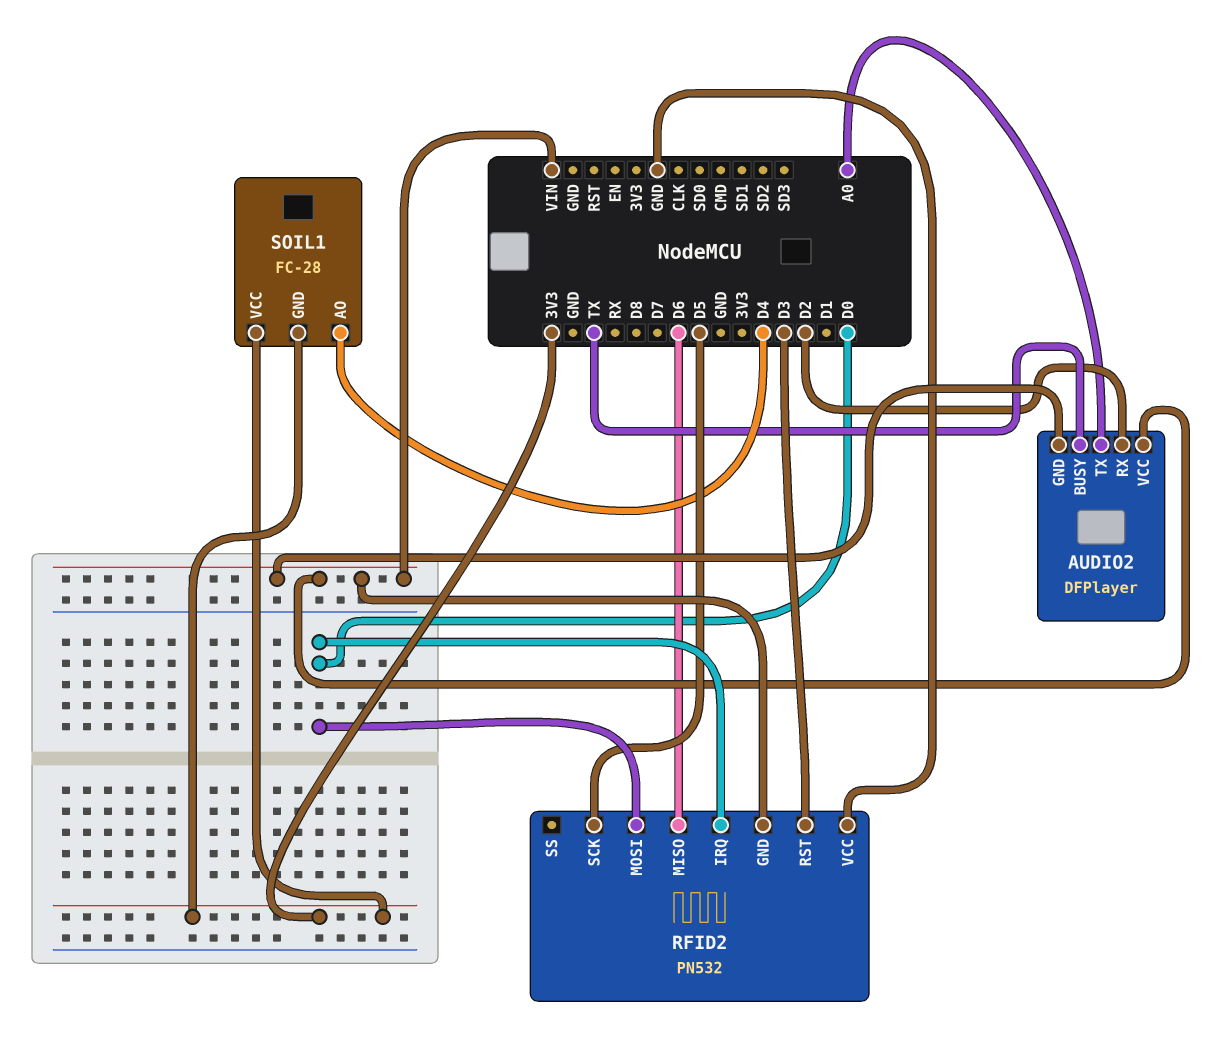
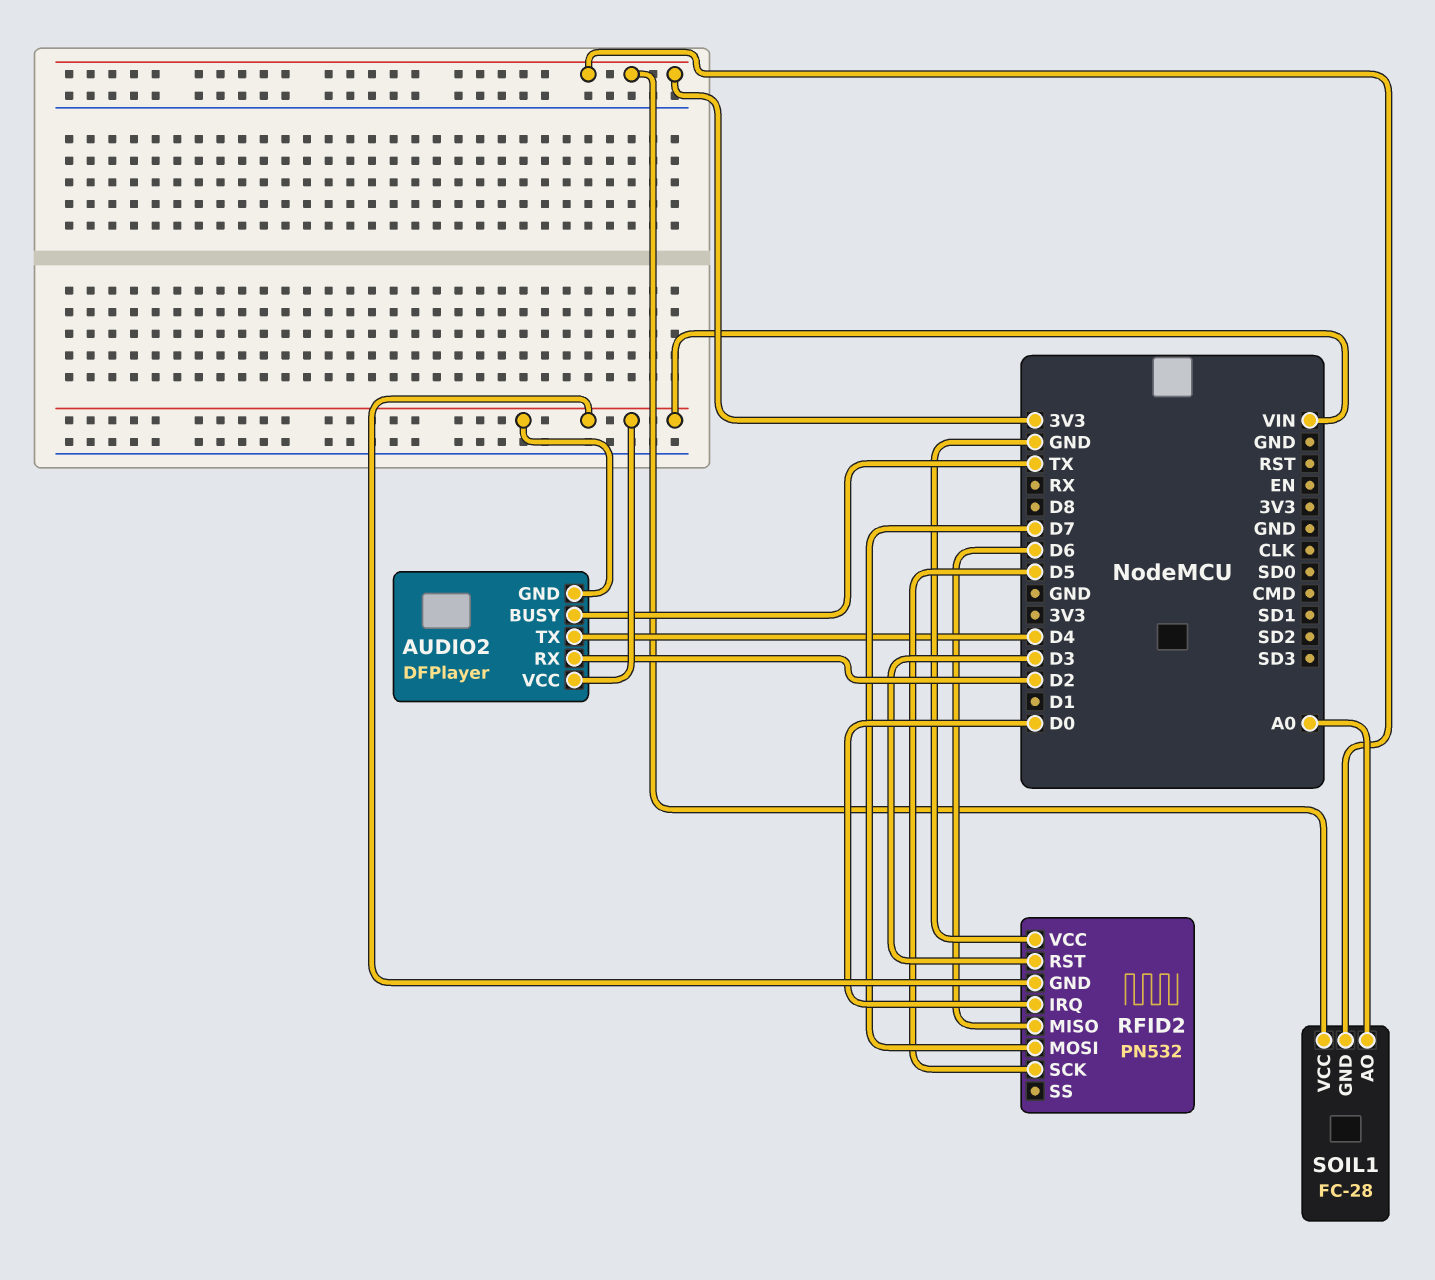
AUDIO2 pin TX: A0 -> D4
RFID2 pin MOSI: D0 -> D7
SOIL1 pin AO: D4 -> A0

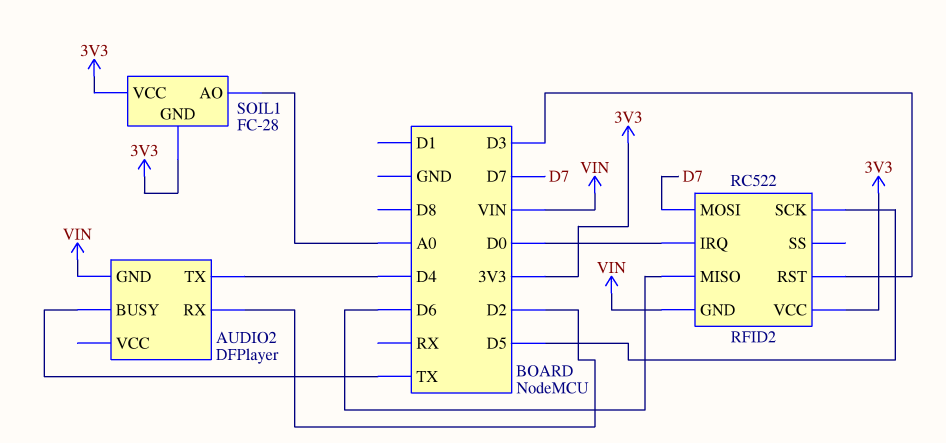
AUDIO2 pin VCC: VIN -> none
RFID2: PN532 -> RC522
RFID2 pin VCC: GND -> 3V3

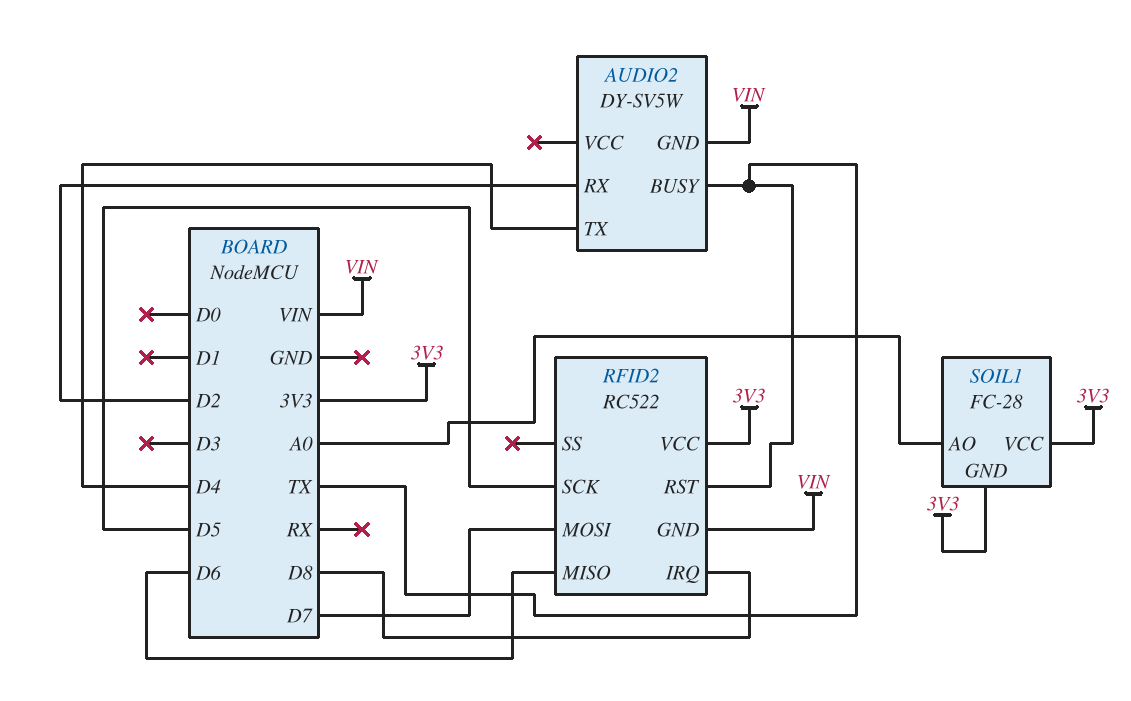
AUDIO2: DFPlayer -> DY-SV5W
RFID2 pin IRQ: D0 -> D8
RFID2 pin RST: D3 -> TX

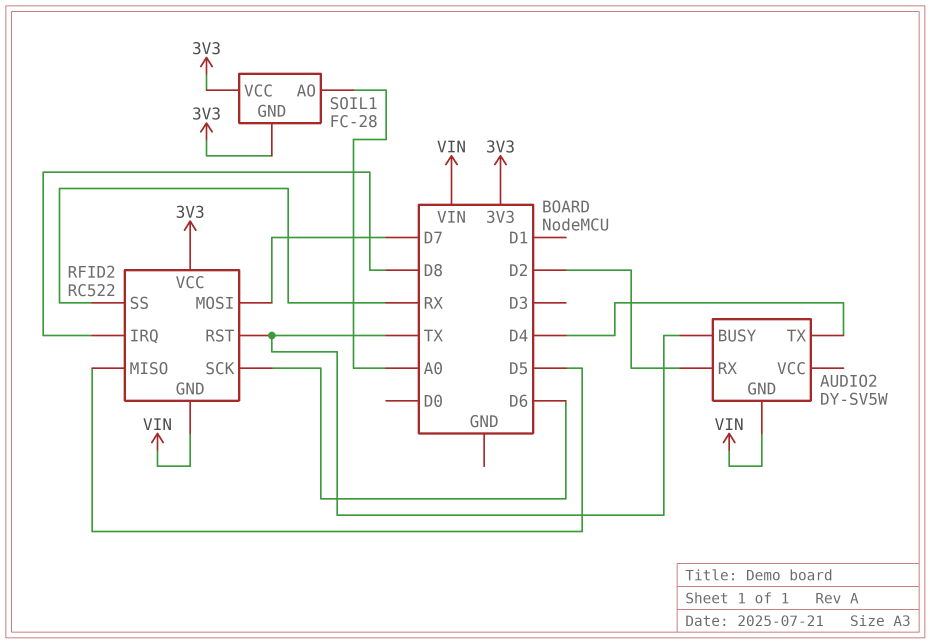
RFID2 pin MISO: D6 -> D5
RFID2 pin SCK: D5 -> D6
RFID2 pin SS: none -> RX

